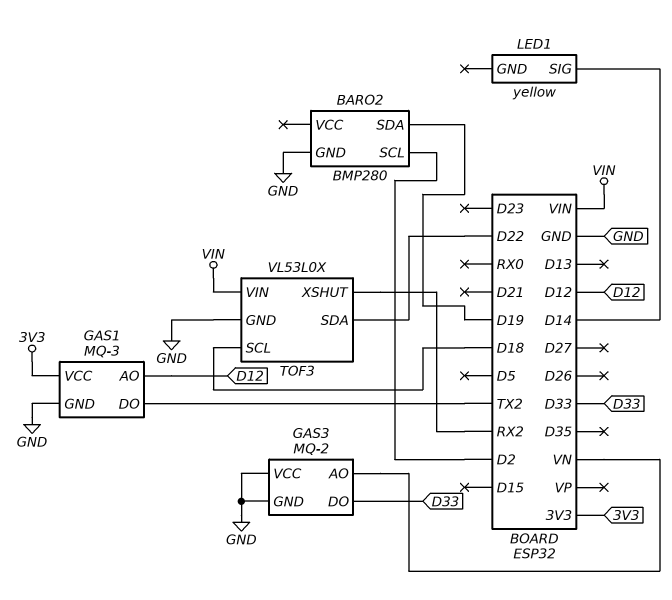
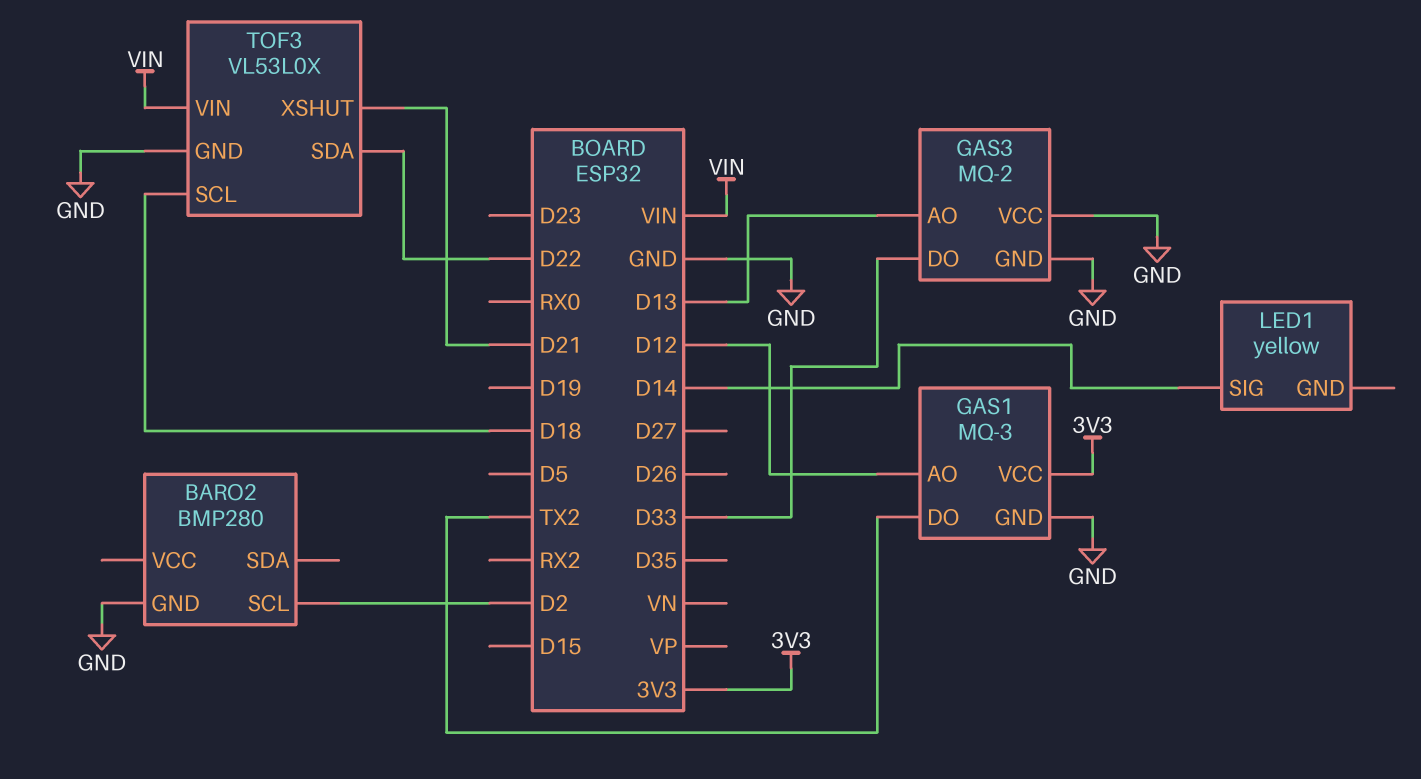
BARO2 pin SDA: D19 -> none
GAS3 pin AO: VN -> D13
TOF3 pin XSHUT: RX2 -> D21

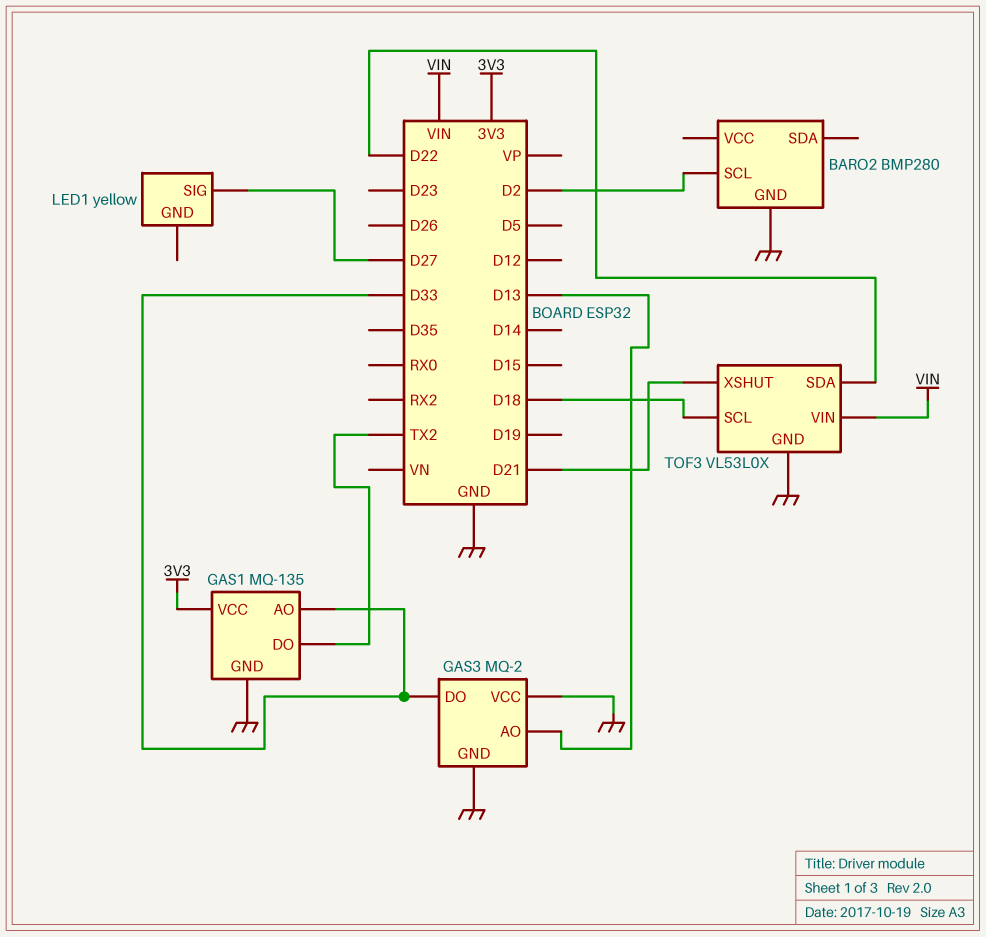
GAS1: MQ-3 -> MQ-135
GAS1 pin AO: D12 -> D33
LED1 pin SIG: D14 -> D27

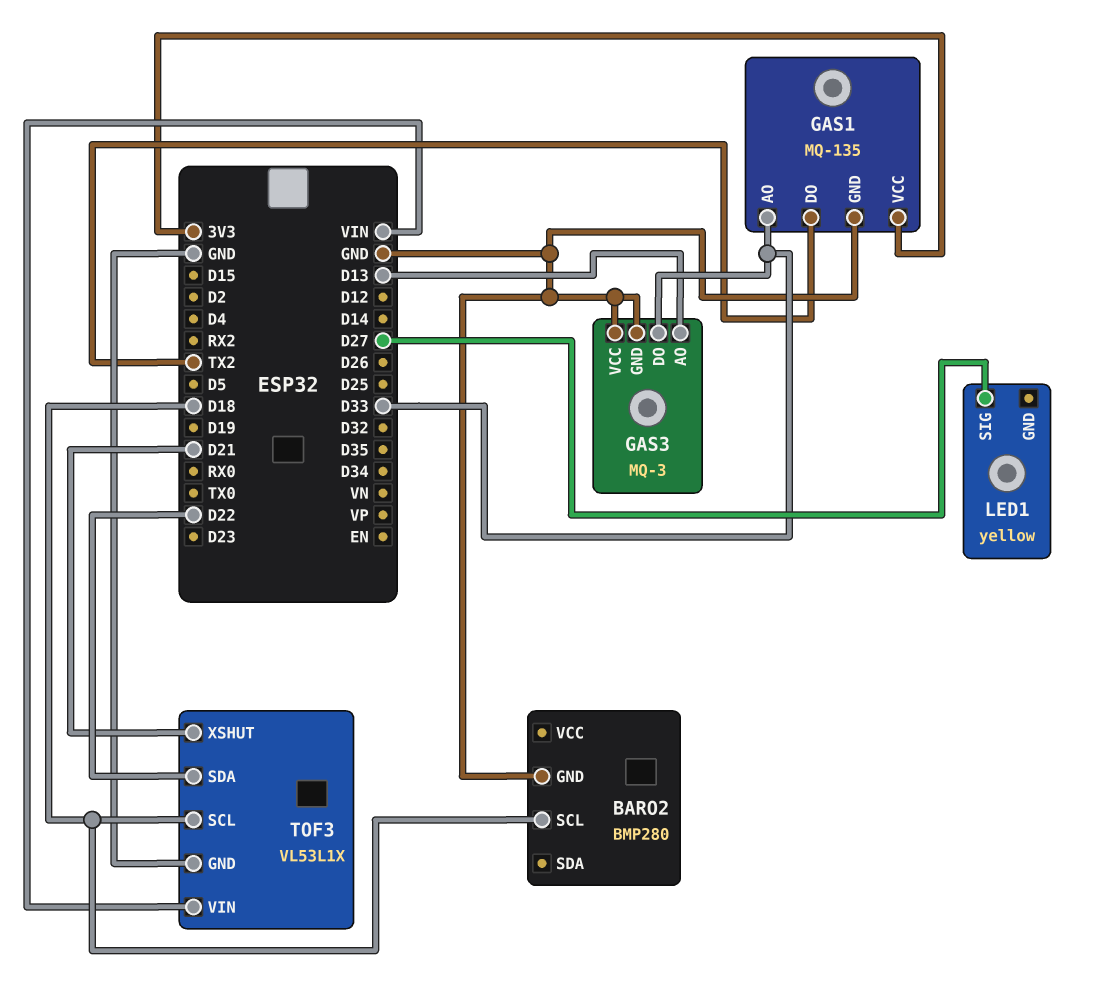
BARO2 pin SCL: D2 -> D18
GAS3: MQ-2 -> MQ-3
TOF3: VL53L0X -> VL53L1X

